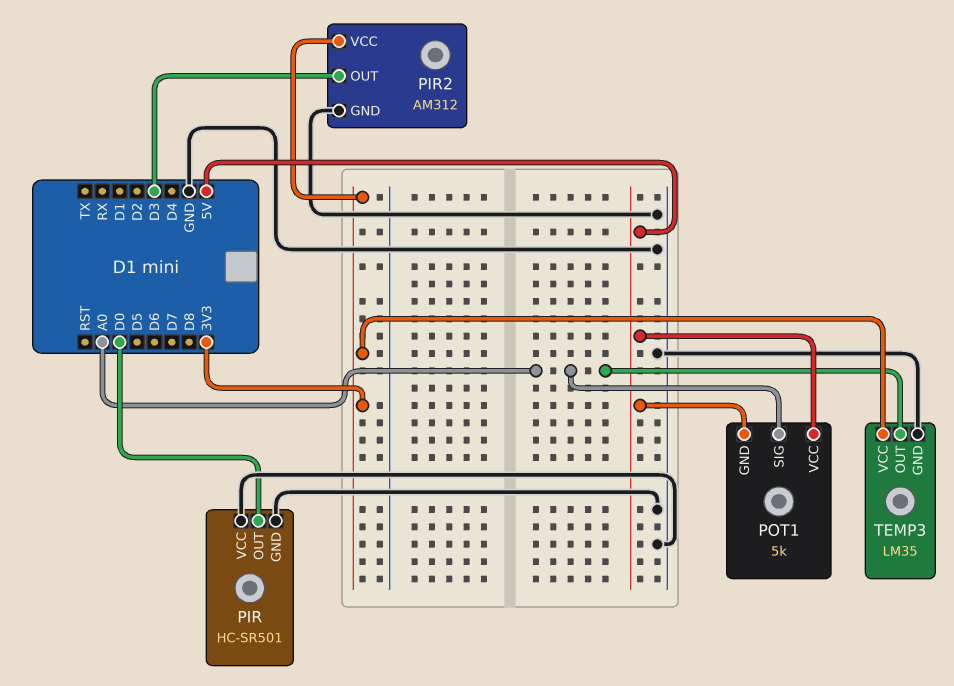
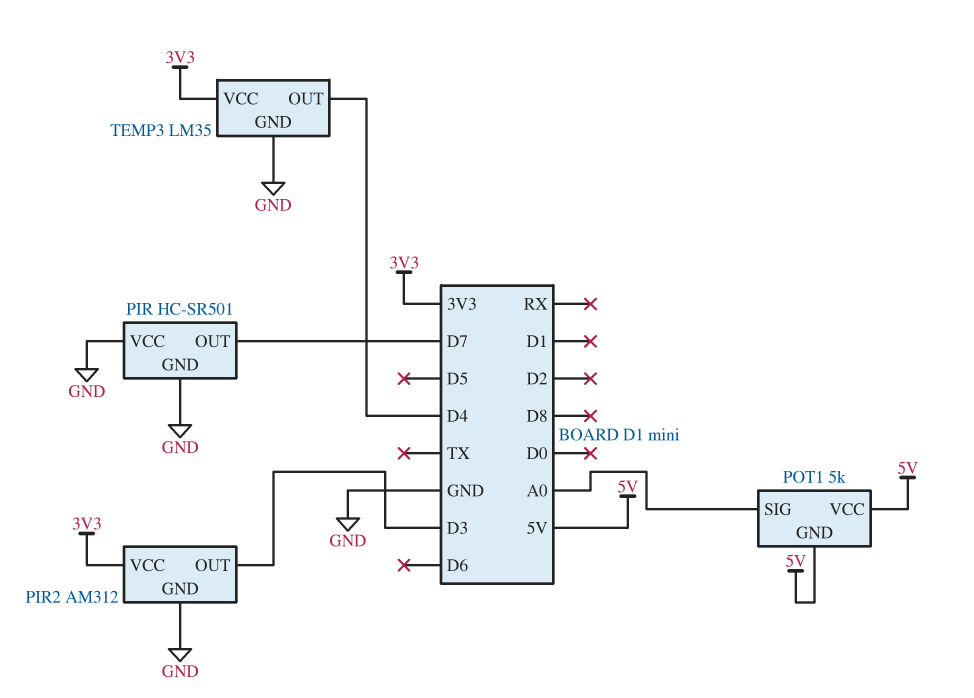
PIR pin OUT: D0 -> D7
TEMP3 pin OUT: A0 -> D4

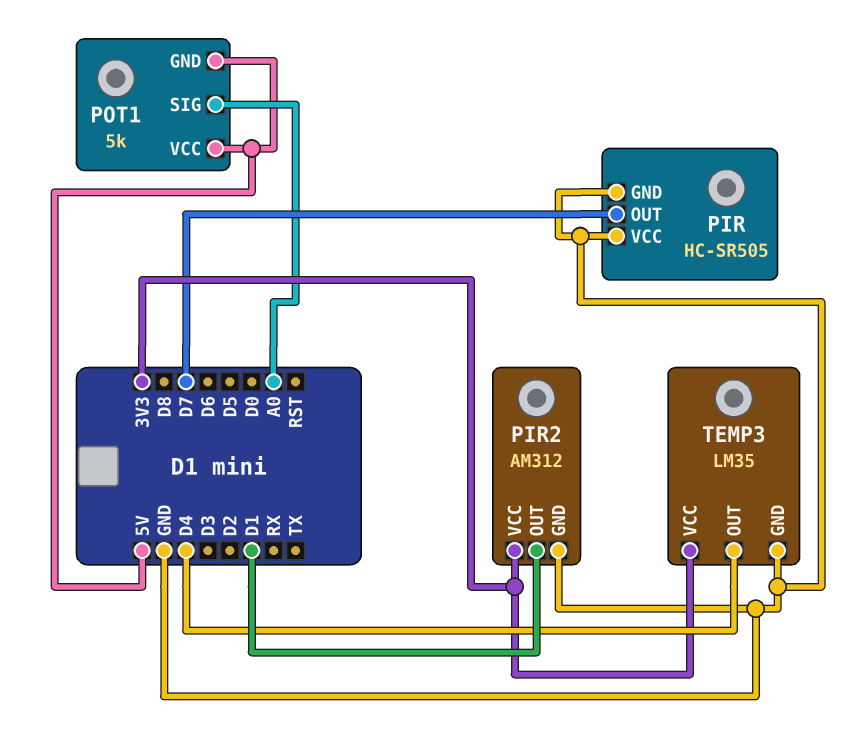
PIR: HC-SR501 -> HC-SR505
PIR2 pin OUT: D3 -> D1

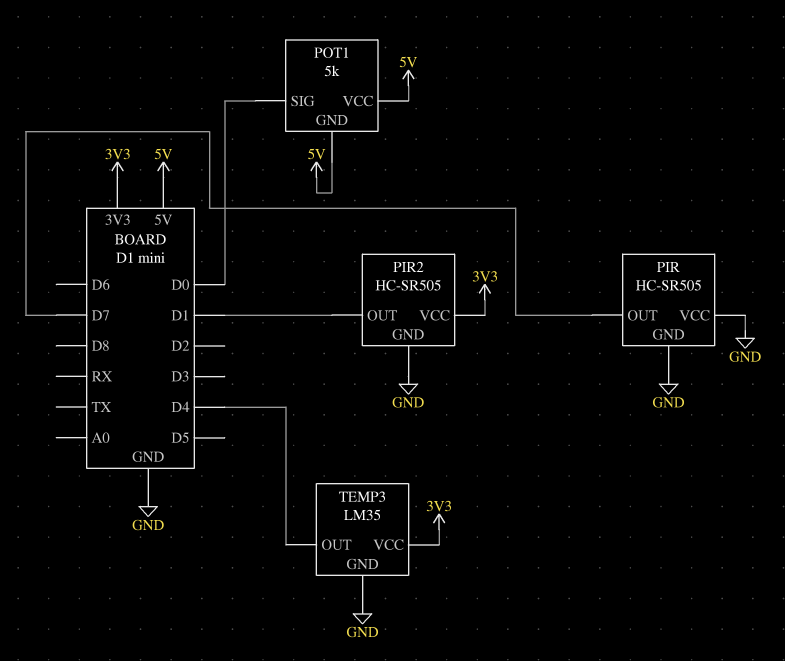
PIR2: AM312 -> HC-SR505
POT1 pin SIG: A0 -> D0

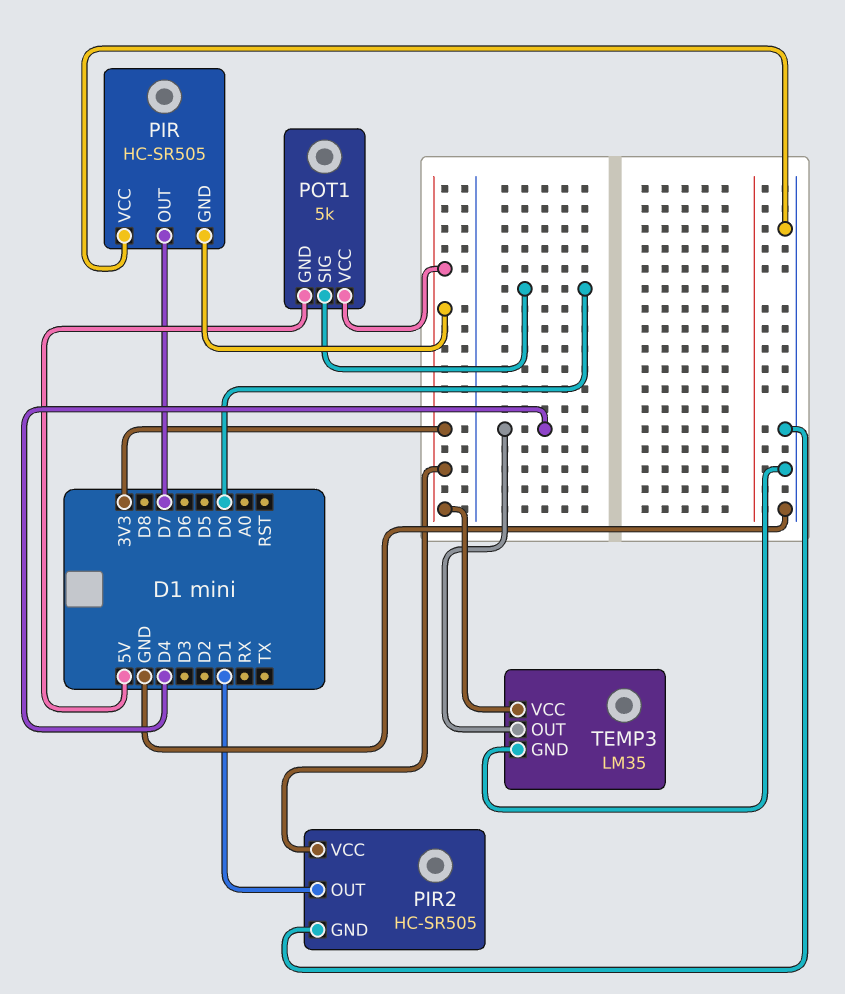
PIR pin GND: GND -> 3V3
POT1 pin VCC: 5V -> 3V3

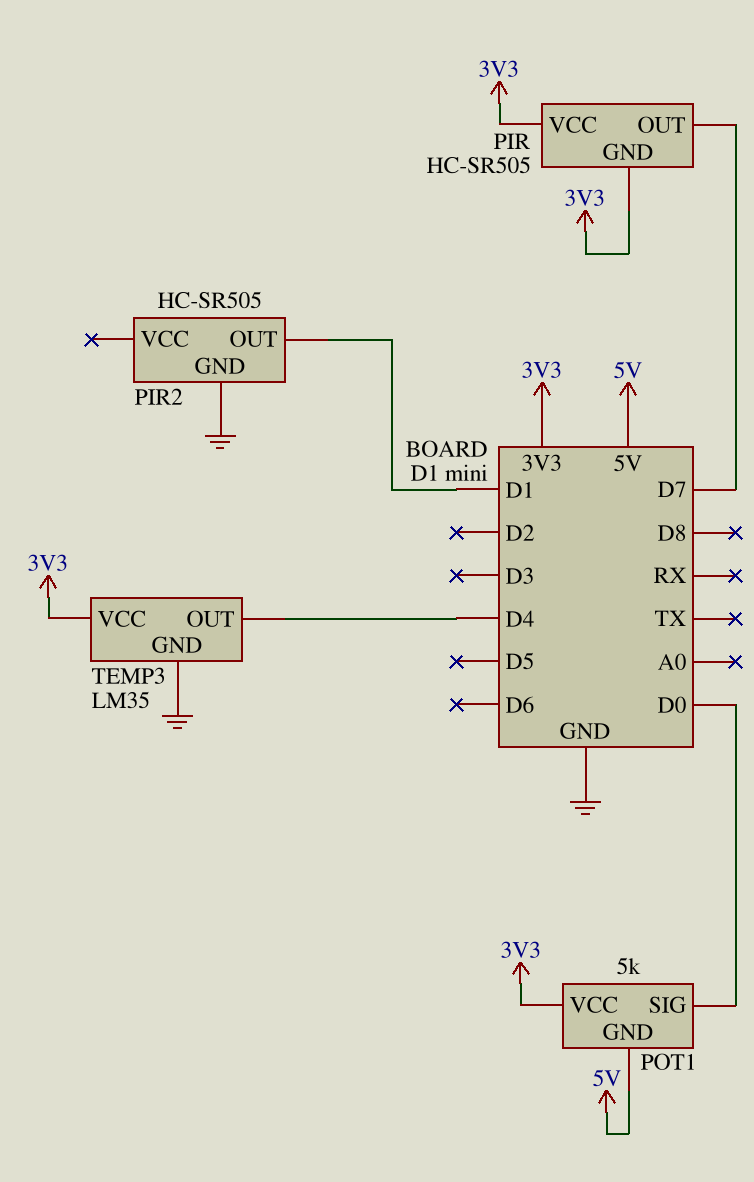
PIR pin VCC: GND -> 3V3
PIR2 pin VCC: 3V3 -> none

